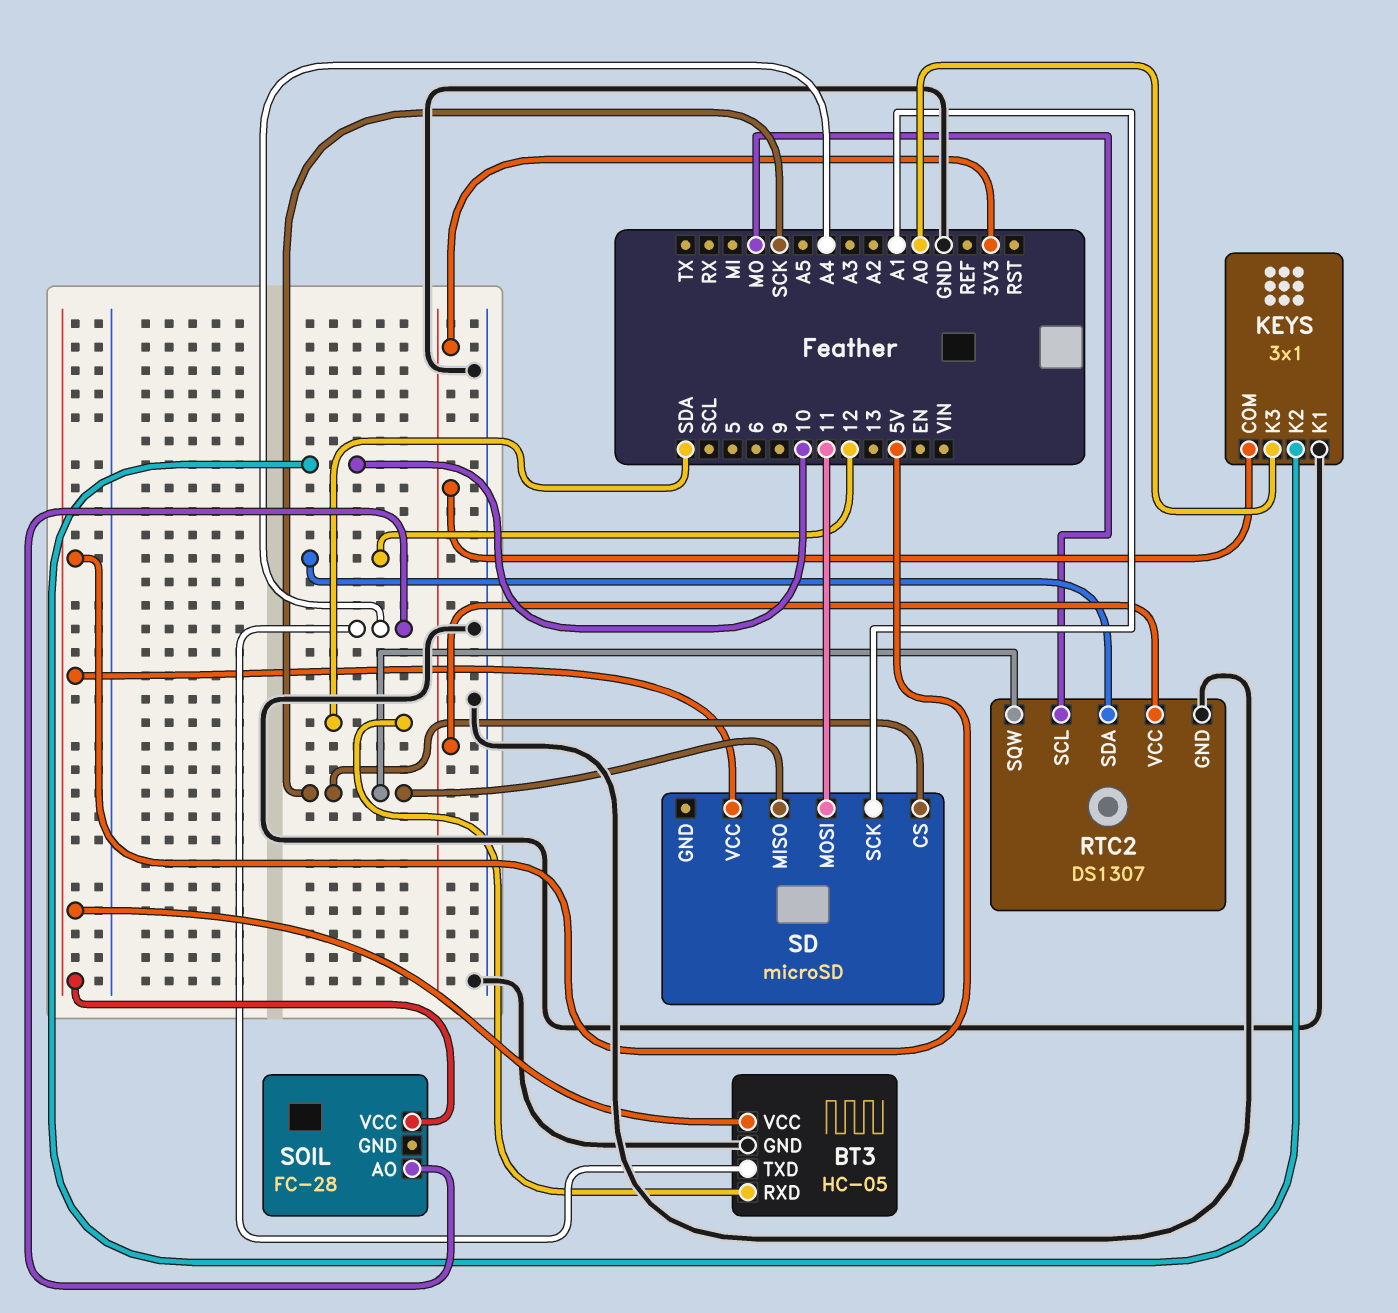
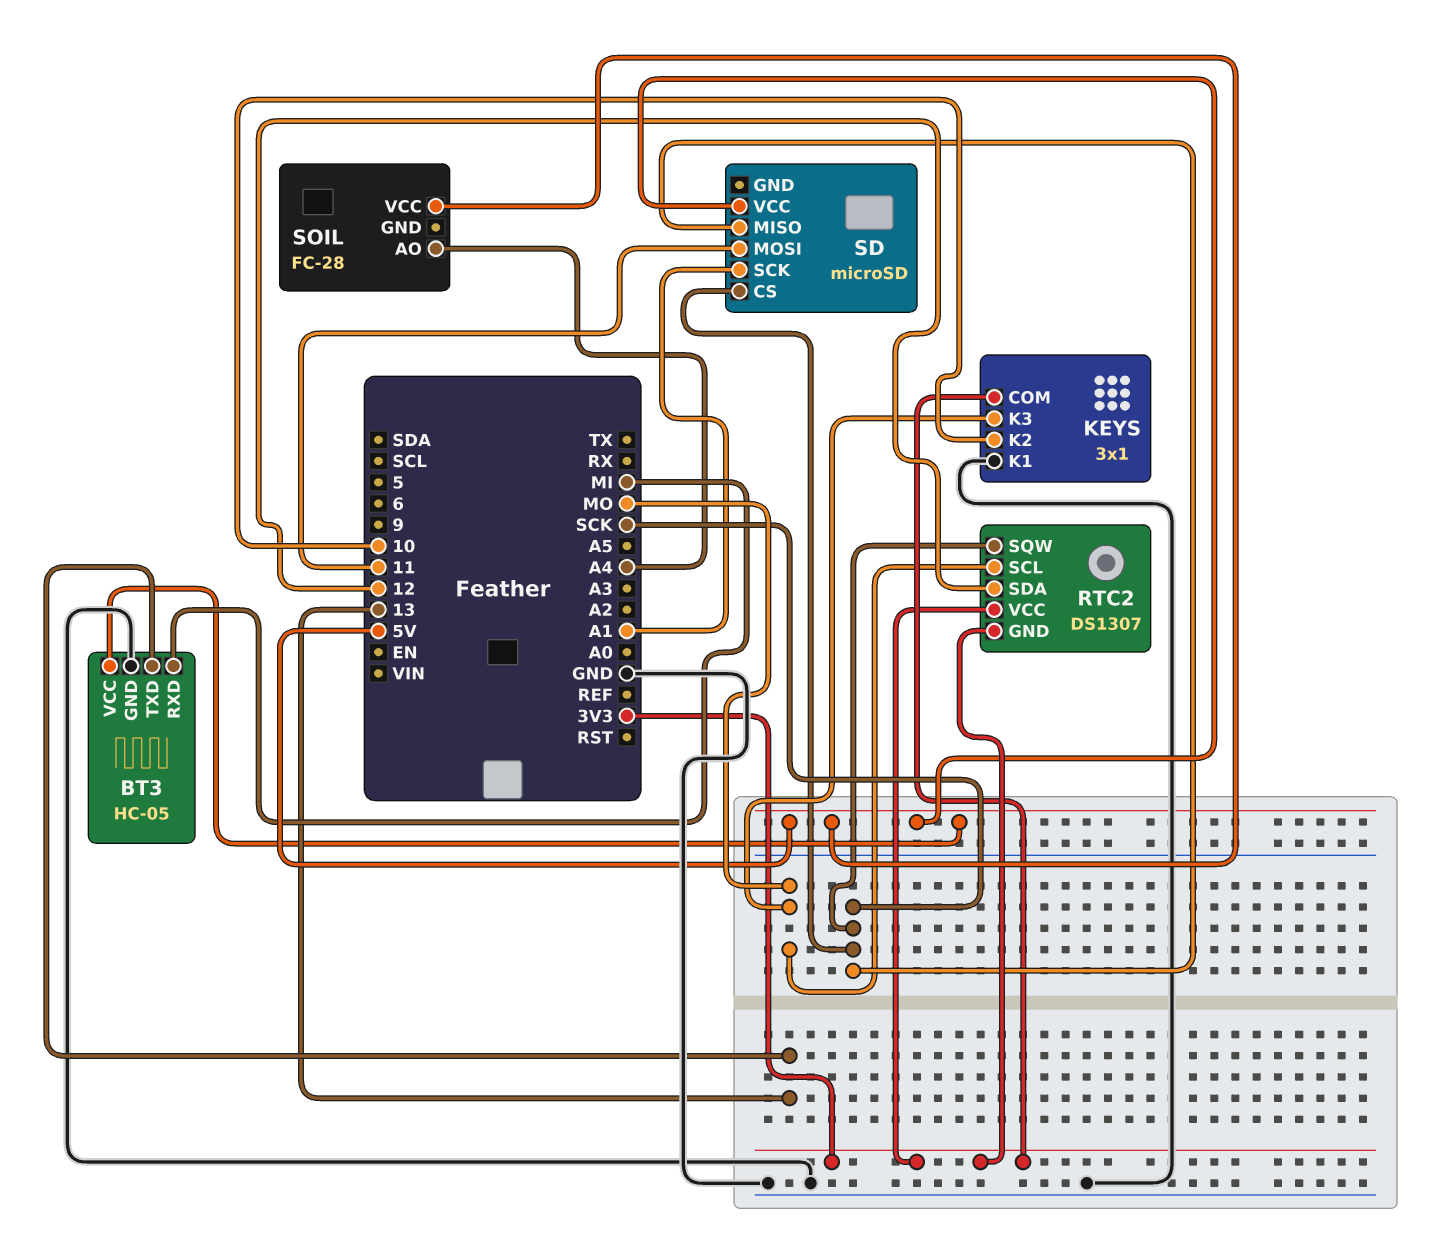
BT3 pin RXD: SDA -> MI
BT3 pin TXD: A4 -> 13
KEYS pin K3: A0 -> MO
RTC2 pin GND: GND -> 3V3

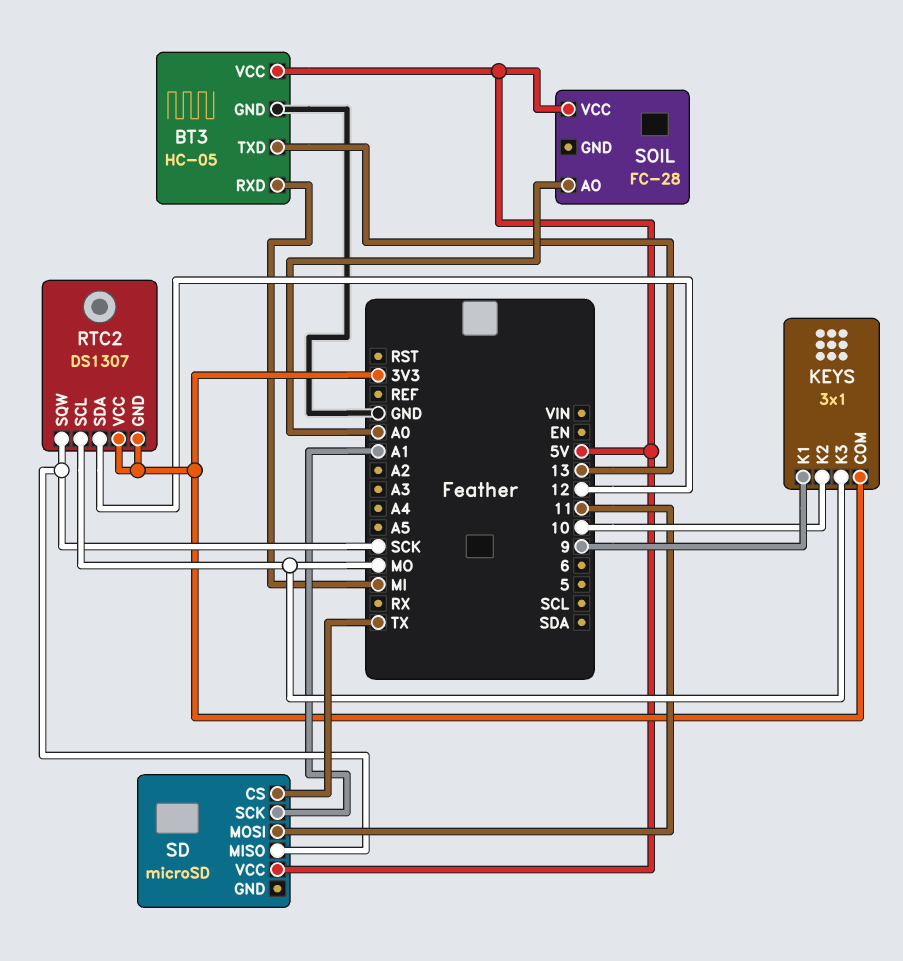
KEYS pin K1: GND -> 9
SD pin CS: SCK -> TX
SOIL pin AO: A4 -> A0

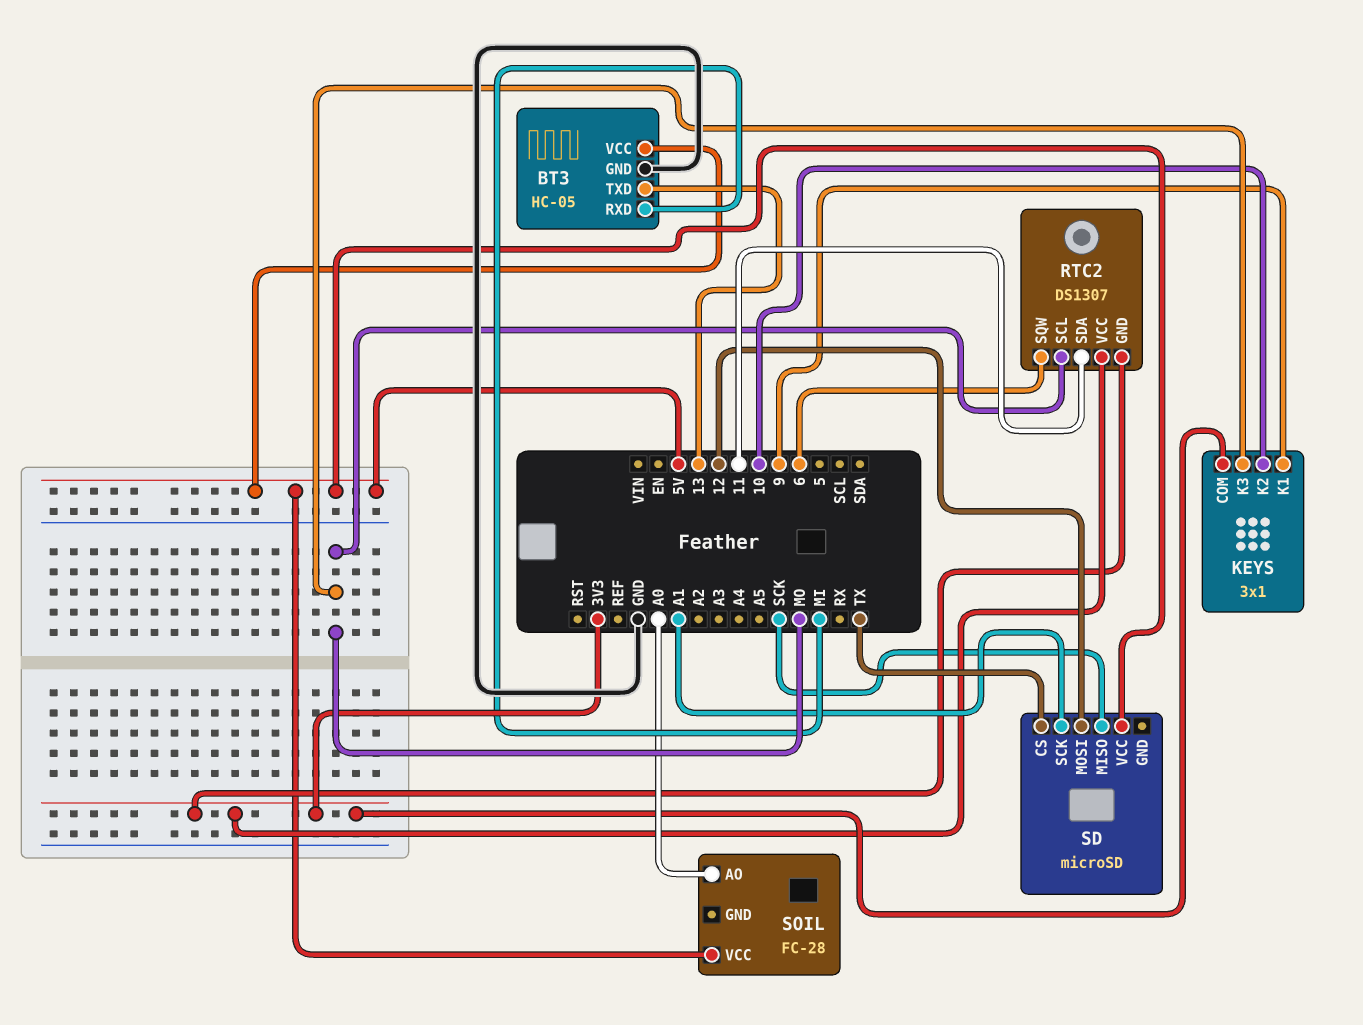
RTC2 pin SDA: 12 -> 11
RTC2 pin SQW: SCK -> 6
SD pin MOSI: 11 -> 12

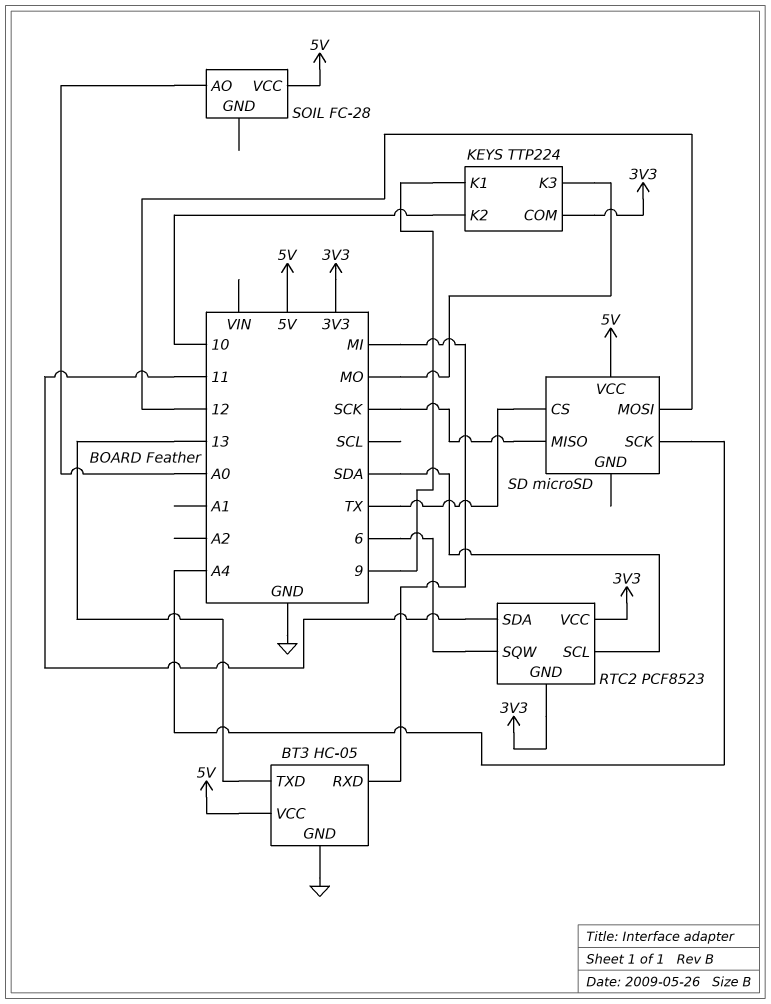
KEYS: 3x1 -> TTP224
RTC2: DS1307 -> PCF8523
RTC2 pin SCL: MO -> SDA
SD pin SCK: A1 -> A4

